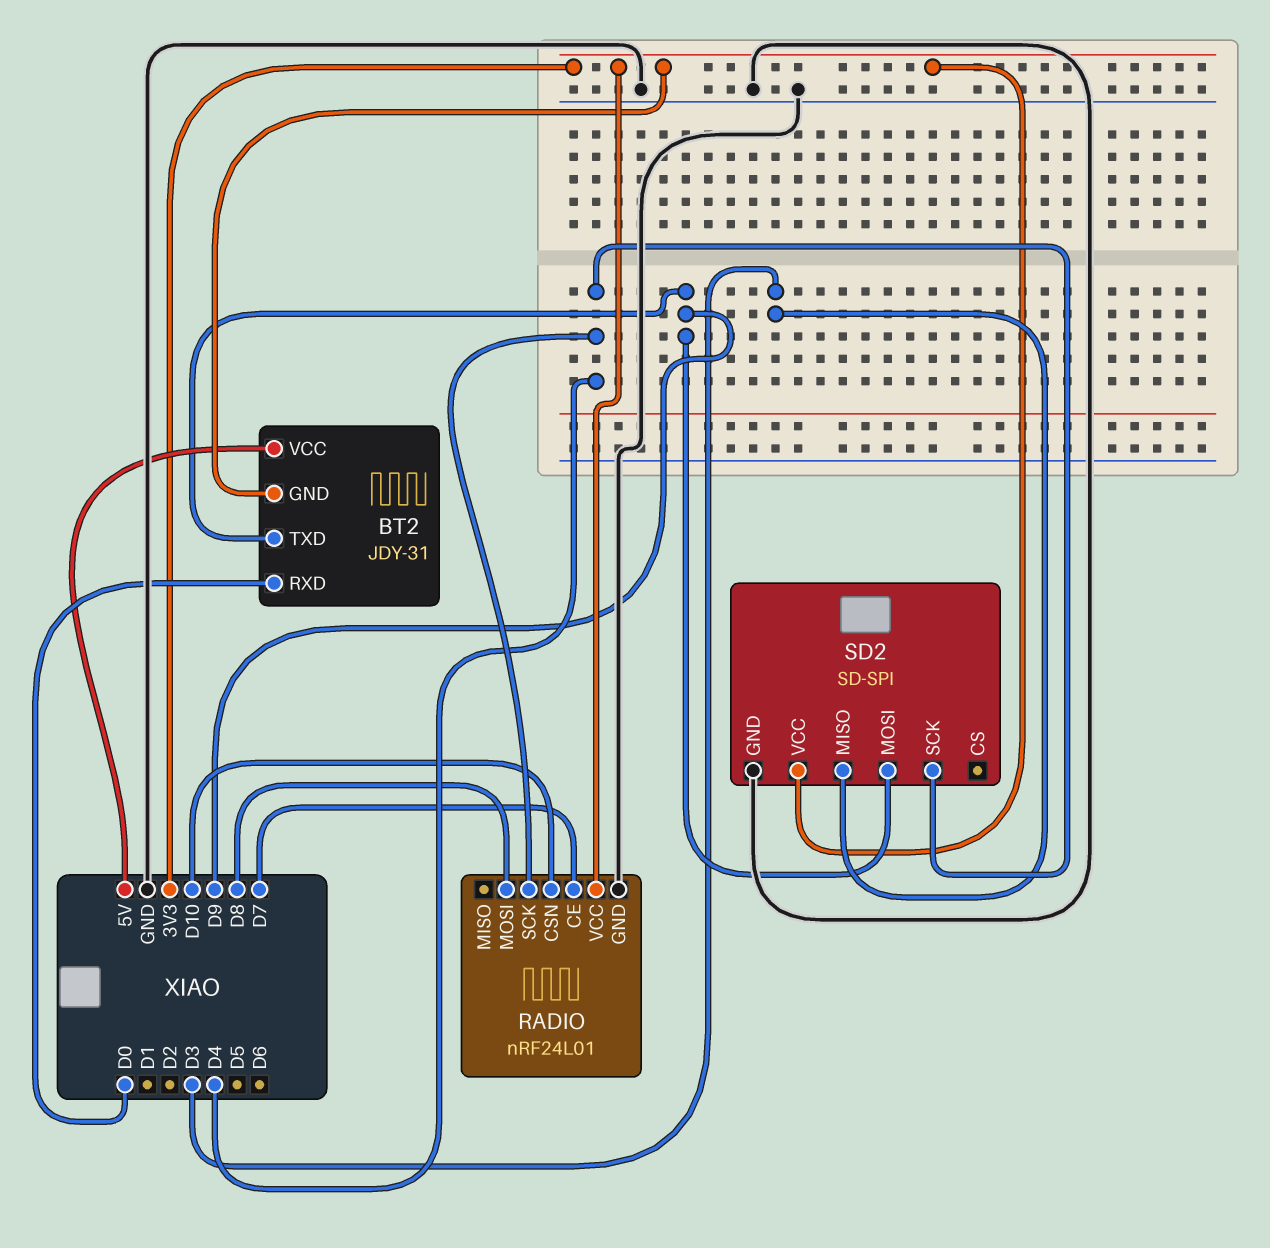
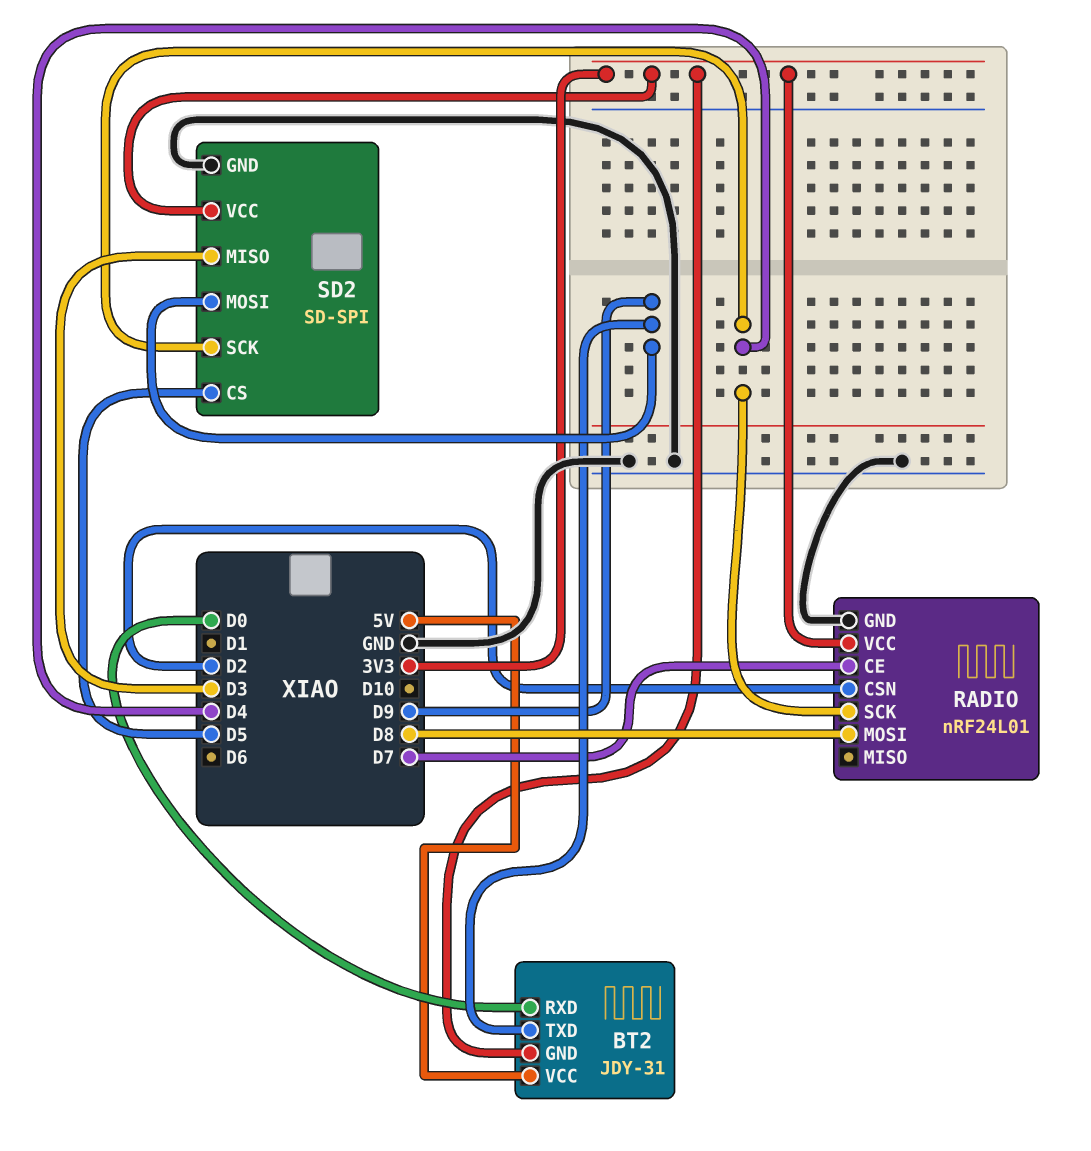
RADIO pin CSN: D10 -> D2
SD2 pin CS: none -> D5

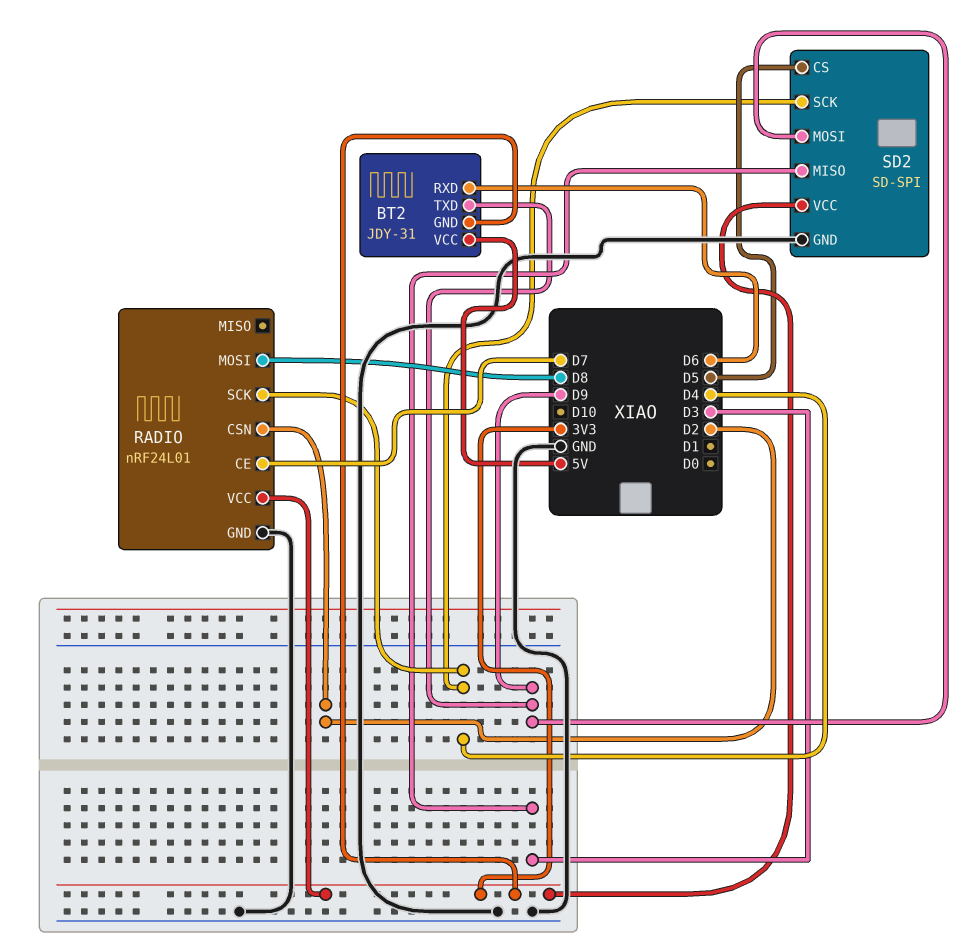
BT2 pin RXD: D0 -> D6

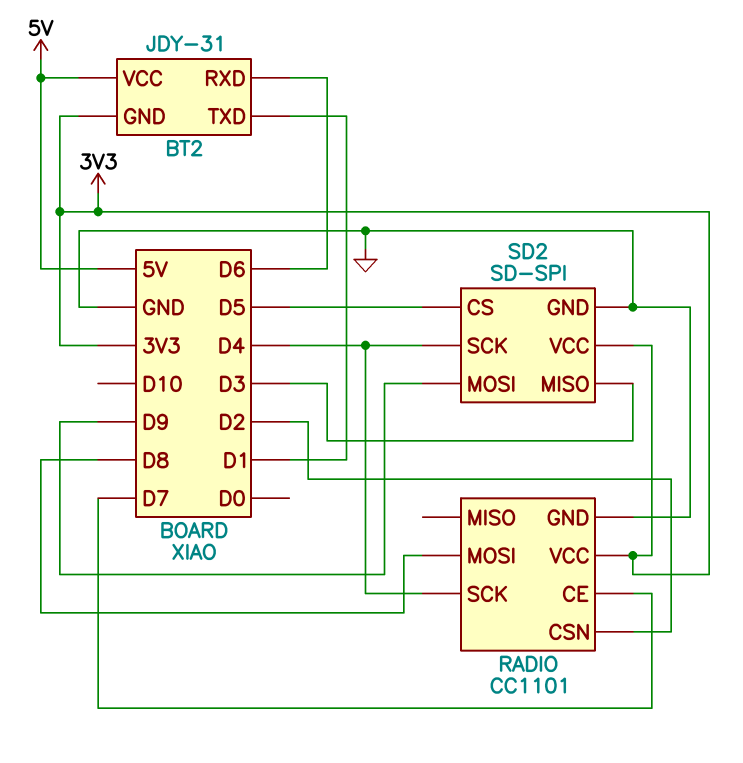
BT2 pin TXD: D9 -> D1
RADIO: nRF24L01 -> CC1101

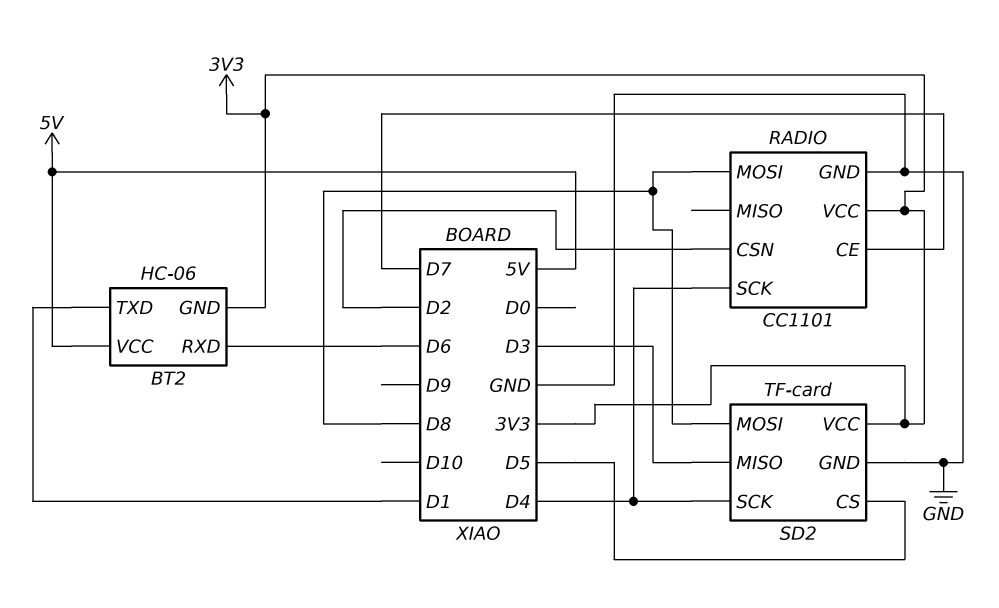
BT2: JDY-31 -> HC-06
SD2: SD-SPI -> TF-card
SD2 pin MOSI: D9 -> D8

